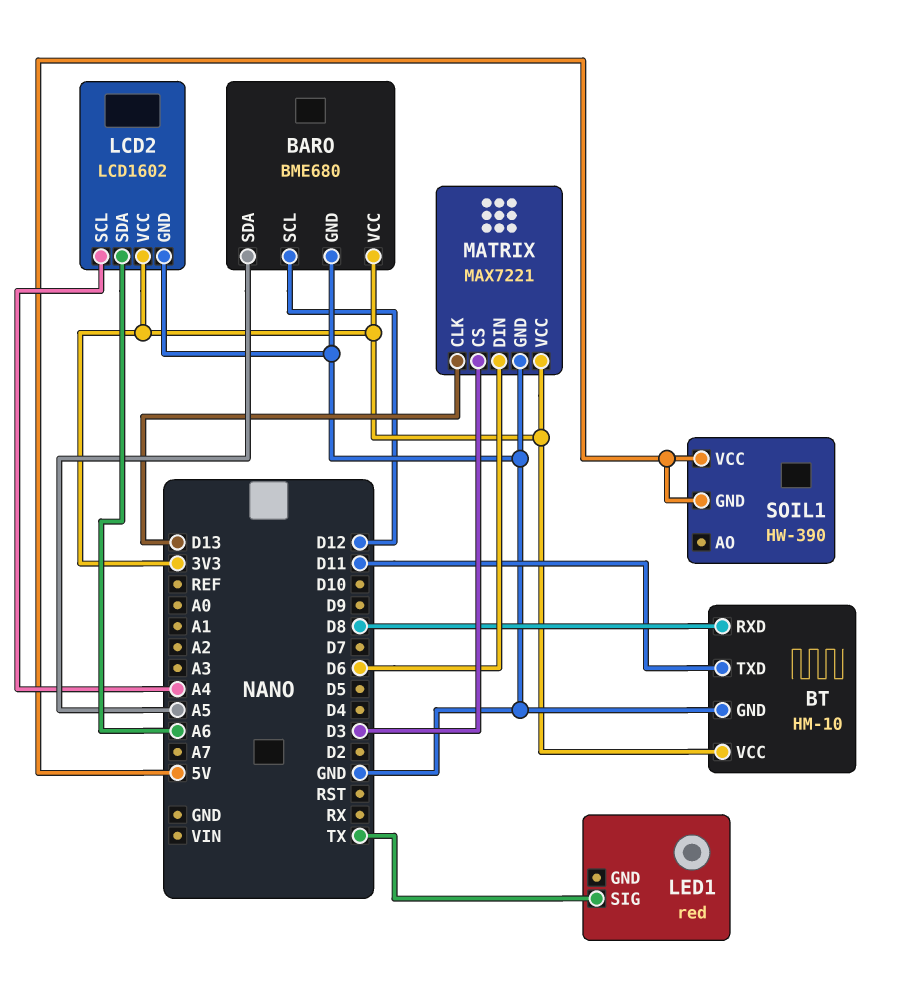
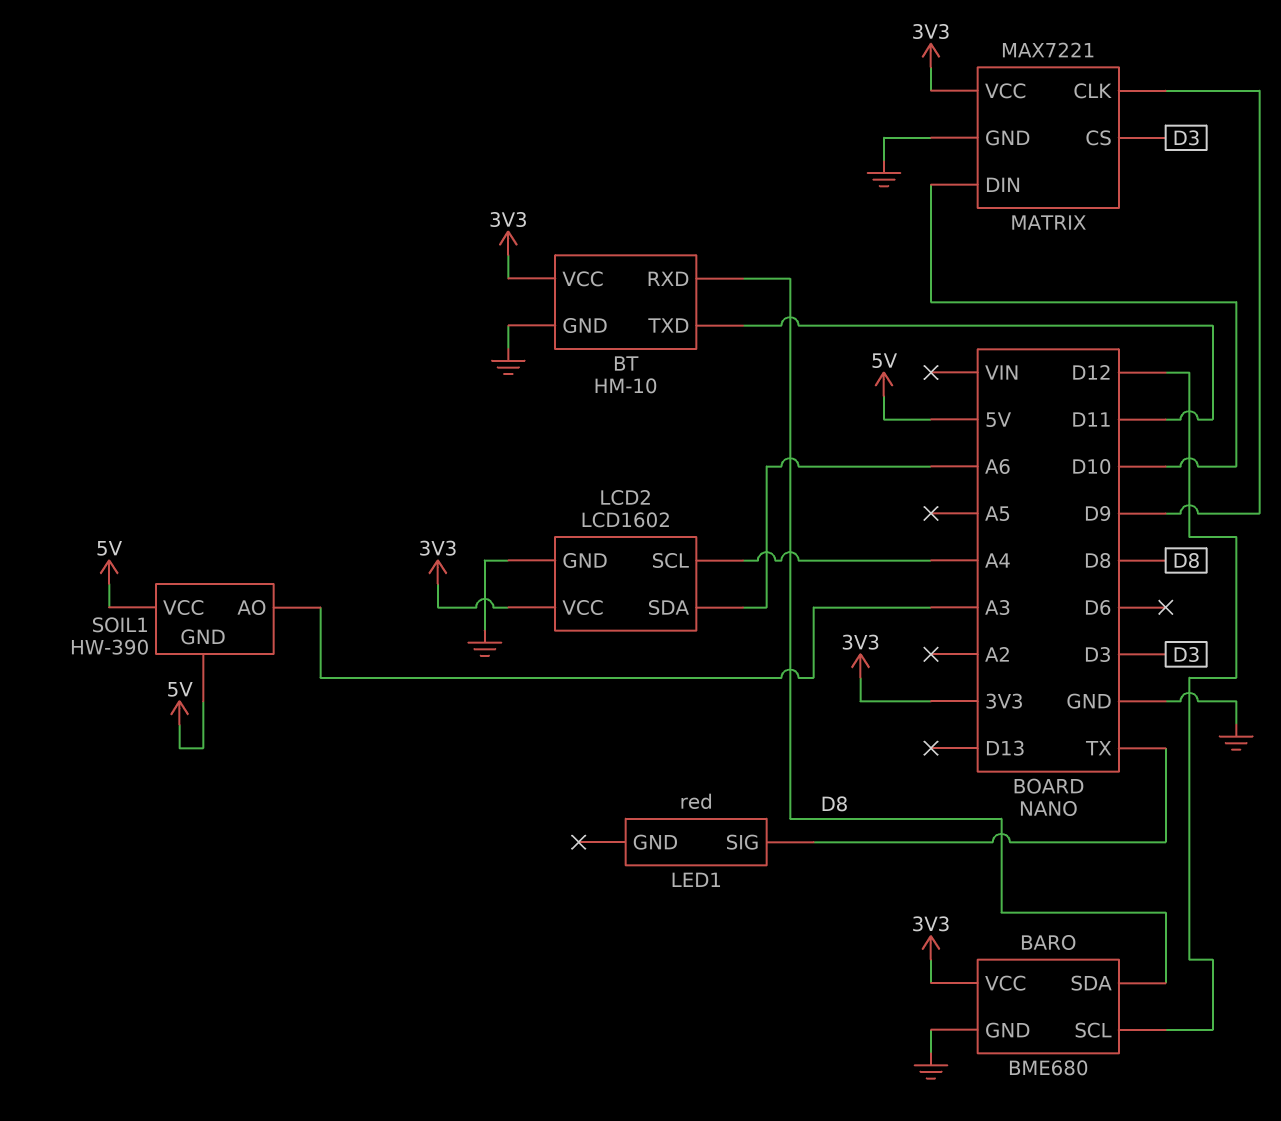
BARO pin SDA: A5 -> D8
MATRIX pin CLK: D13 -> D9
MATRIX pin DIN: D6 -> D10
SOIL1 pin AO: none -> A3

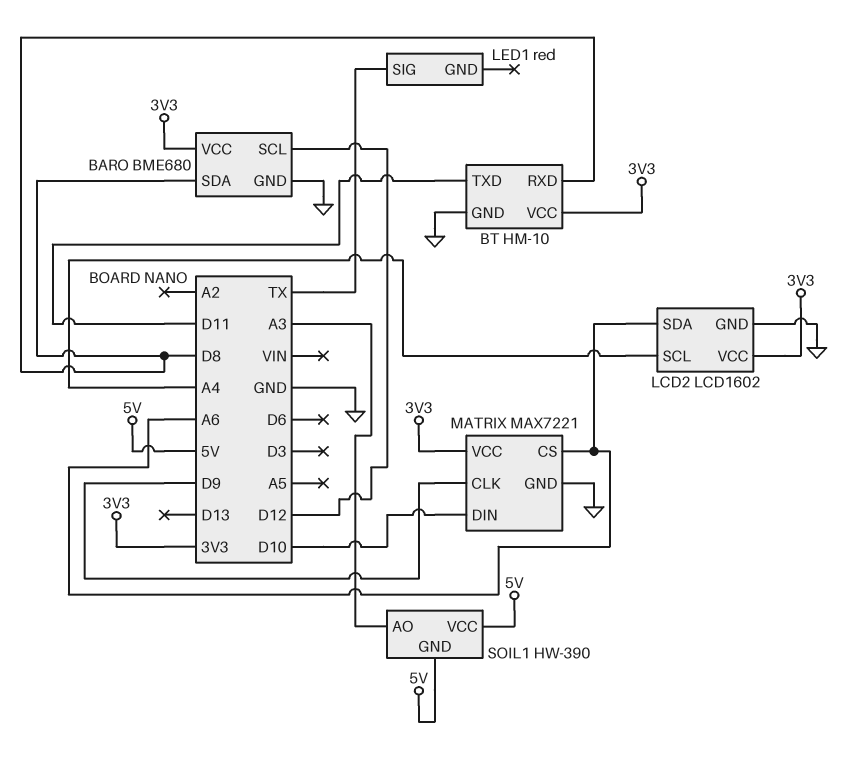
MATRIX pin CS: D3 -> A6

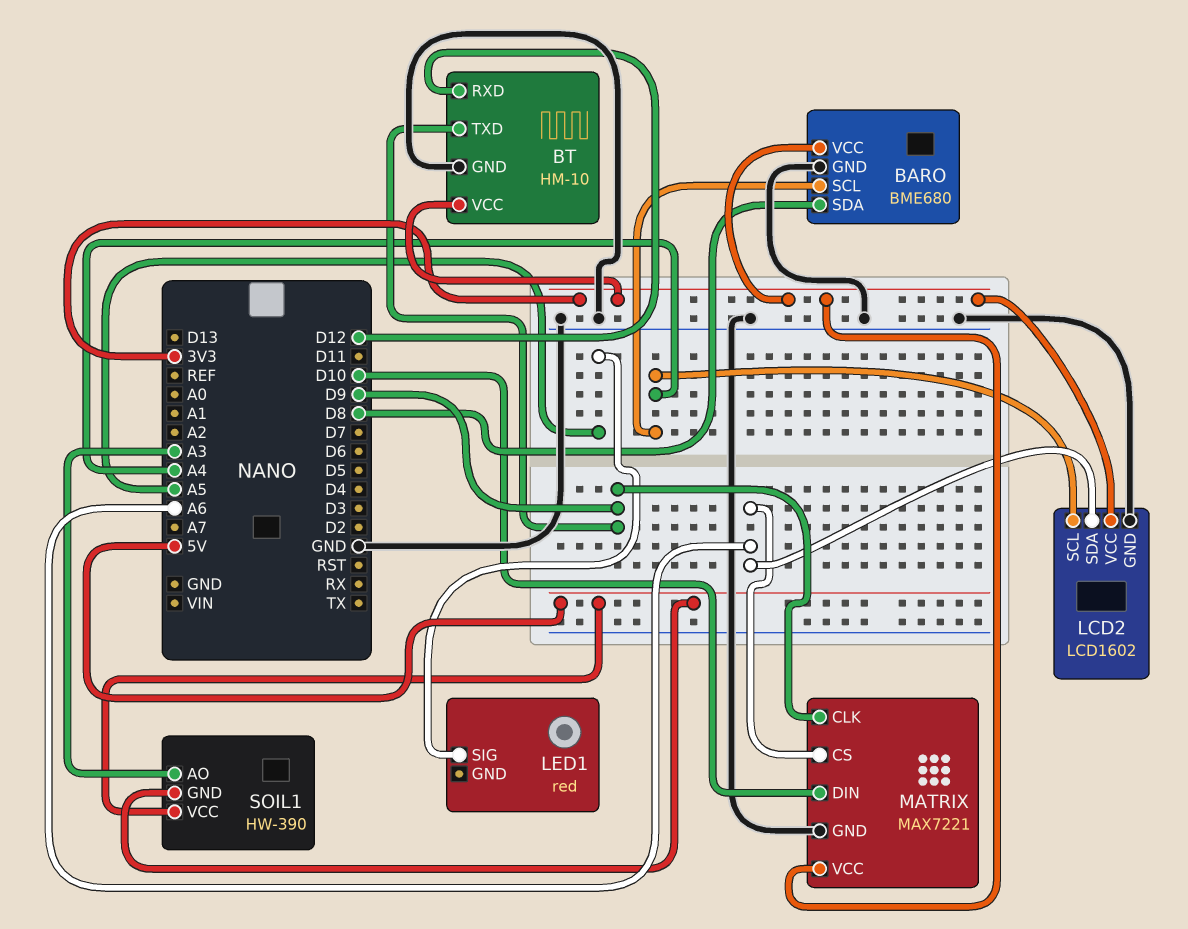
BARO pin SCL: D12 -> A4
BT pin RXD: D8 -> D12
BT pin TXD: D11 -> D9
LED1 pin SIG: TX -> A5

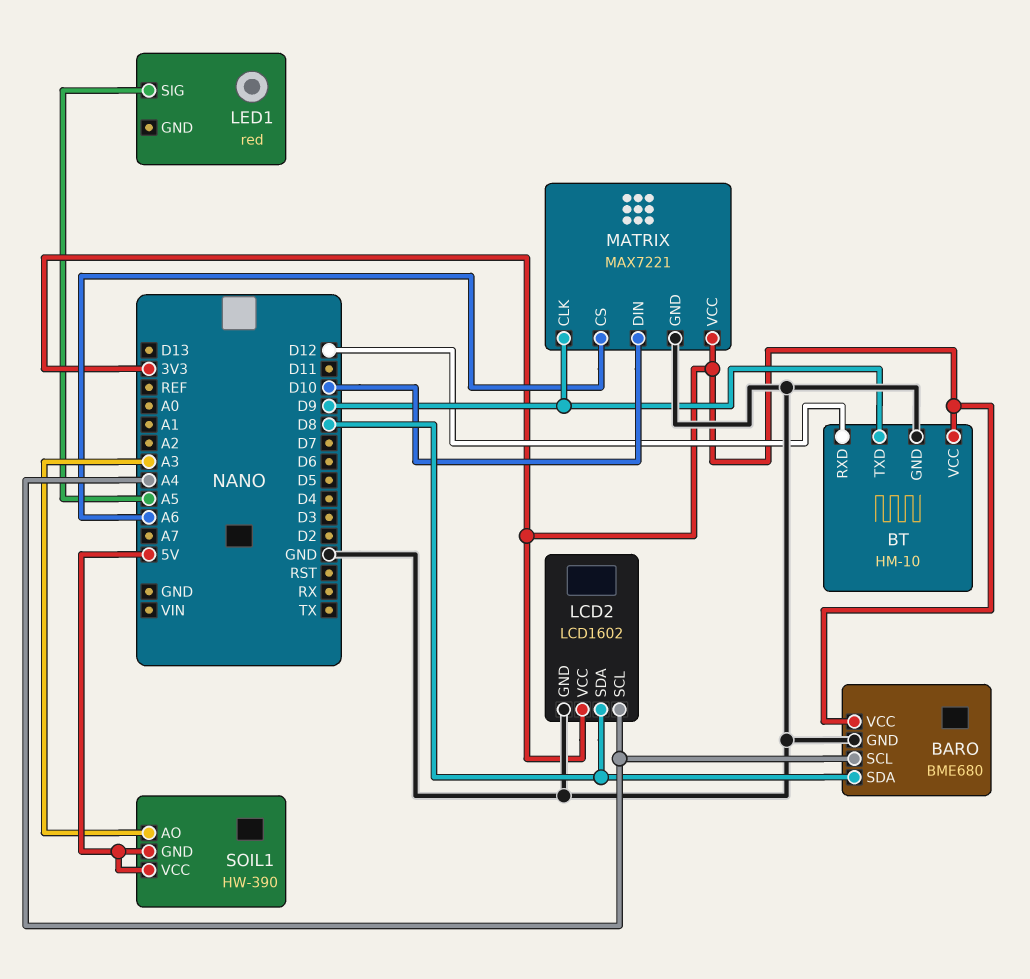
LCD2 pin SDA: A6 -> D8

